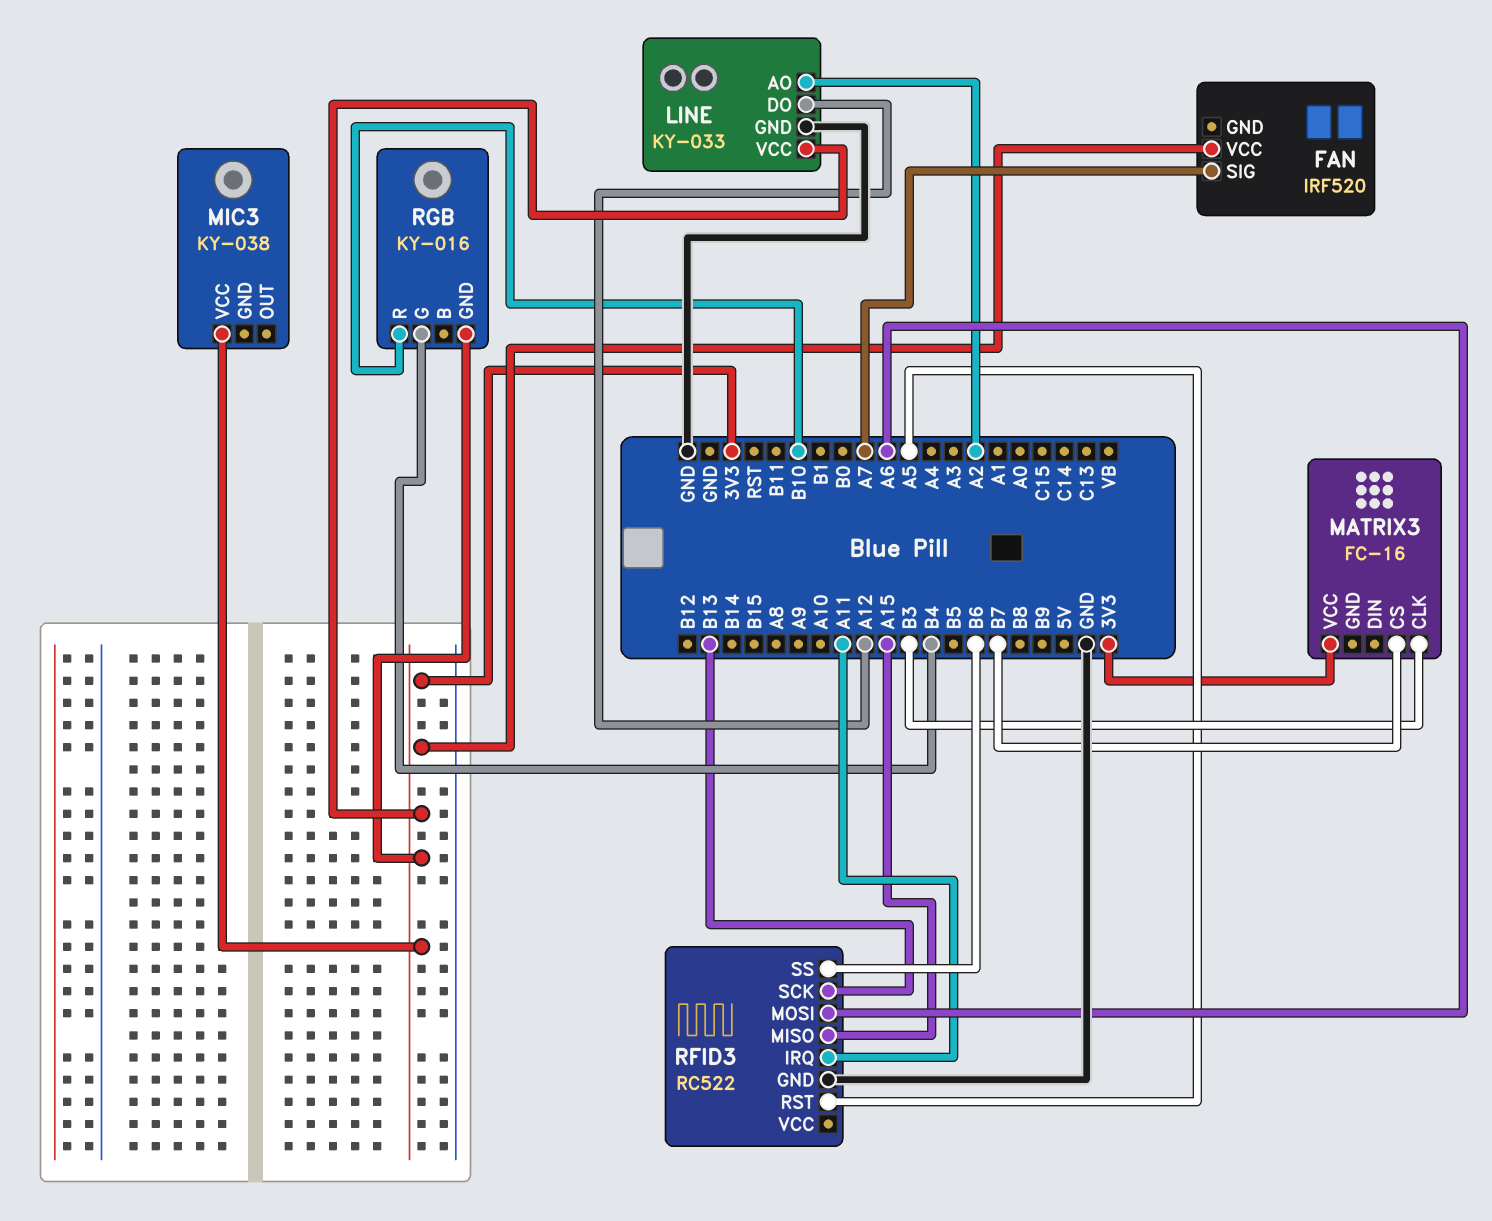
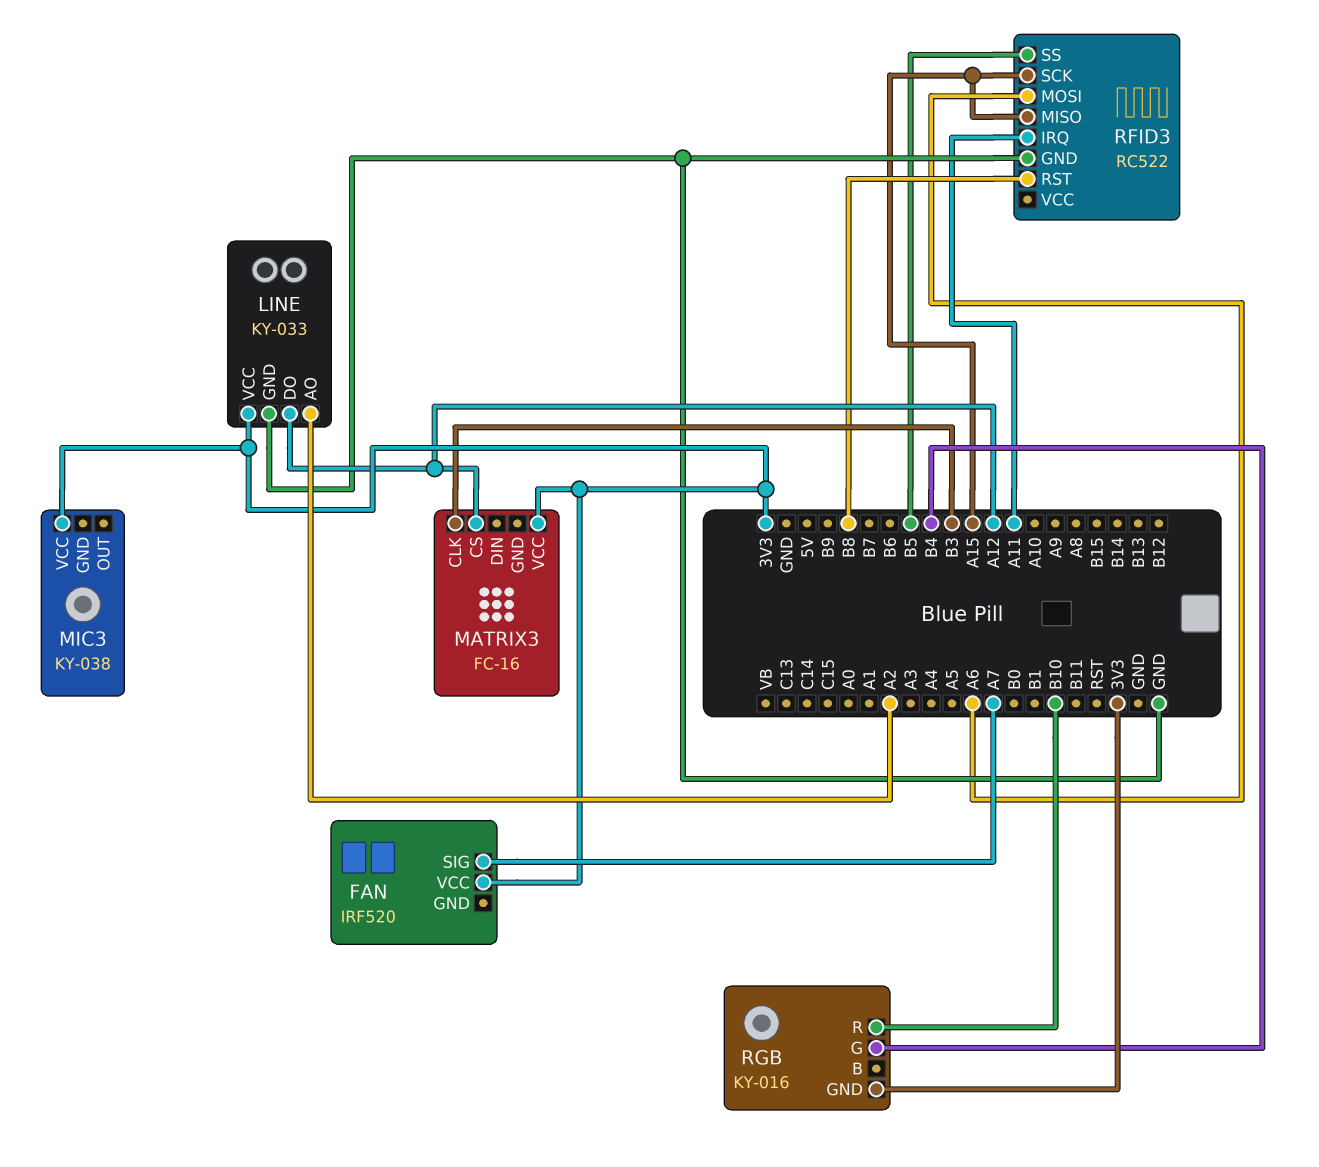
MATRIX3 pin CS: B7 -> A12
RFID3 pin RST: A5 -> B8
RFID3 pin SCK: B13 -> A15
RFID3 pin SS: B6 -> B5

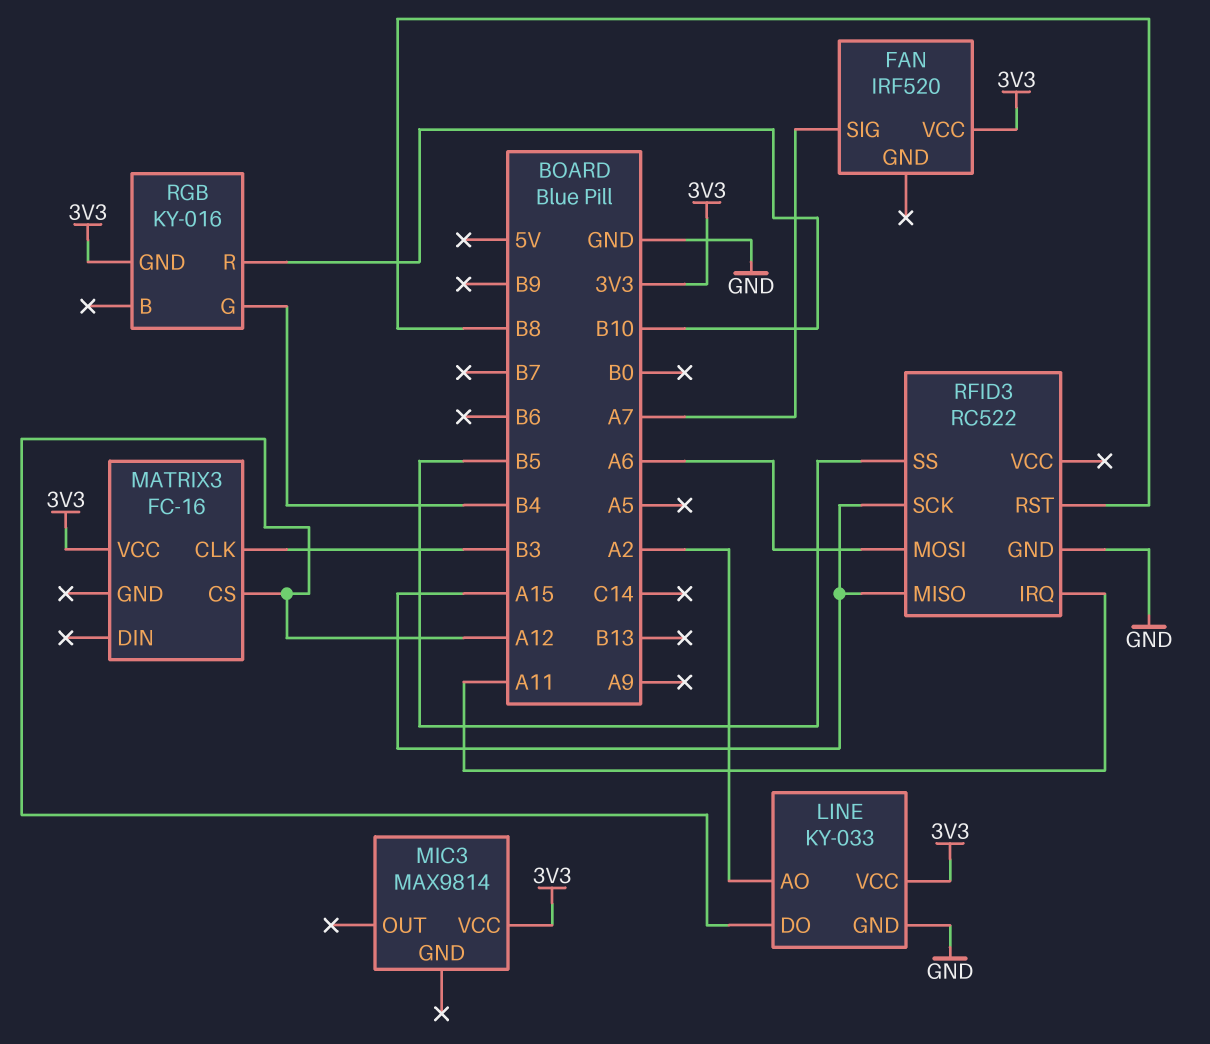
MIC3: KY-038 -> MAX9814

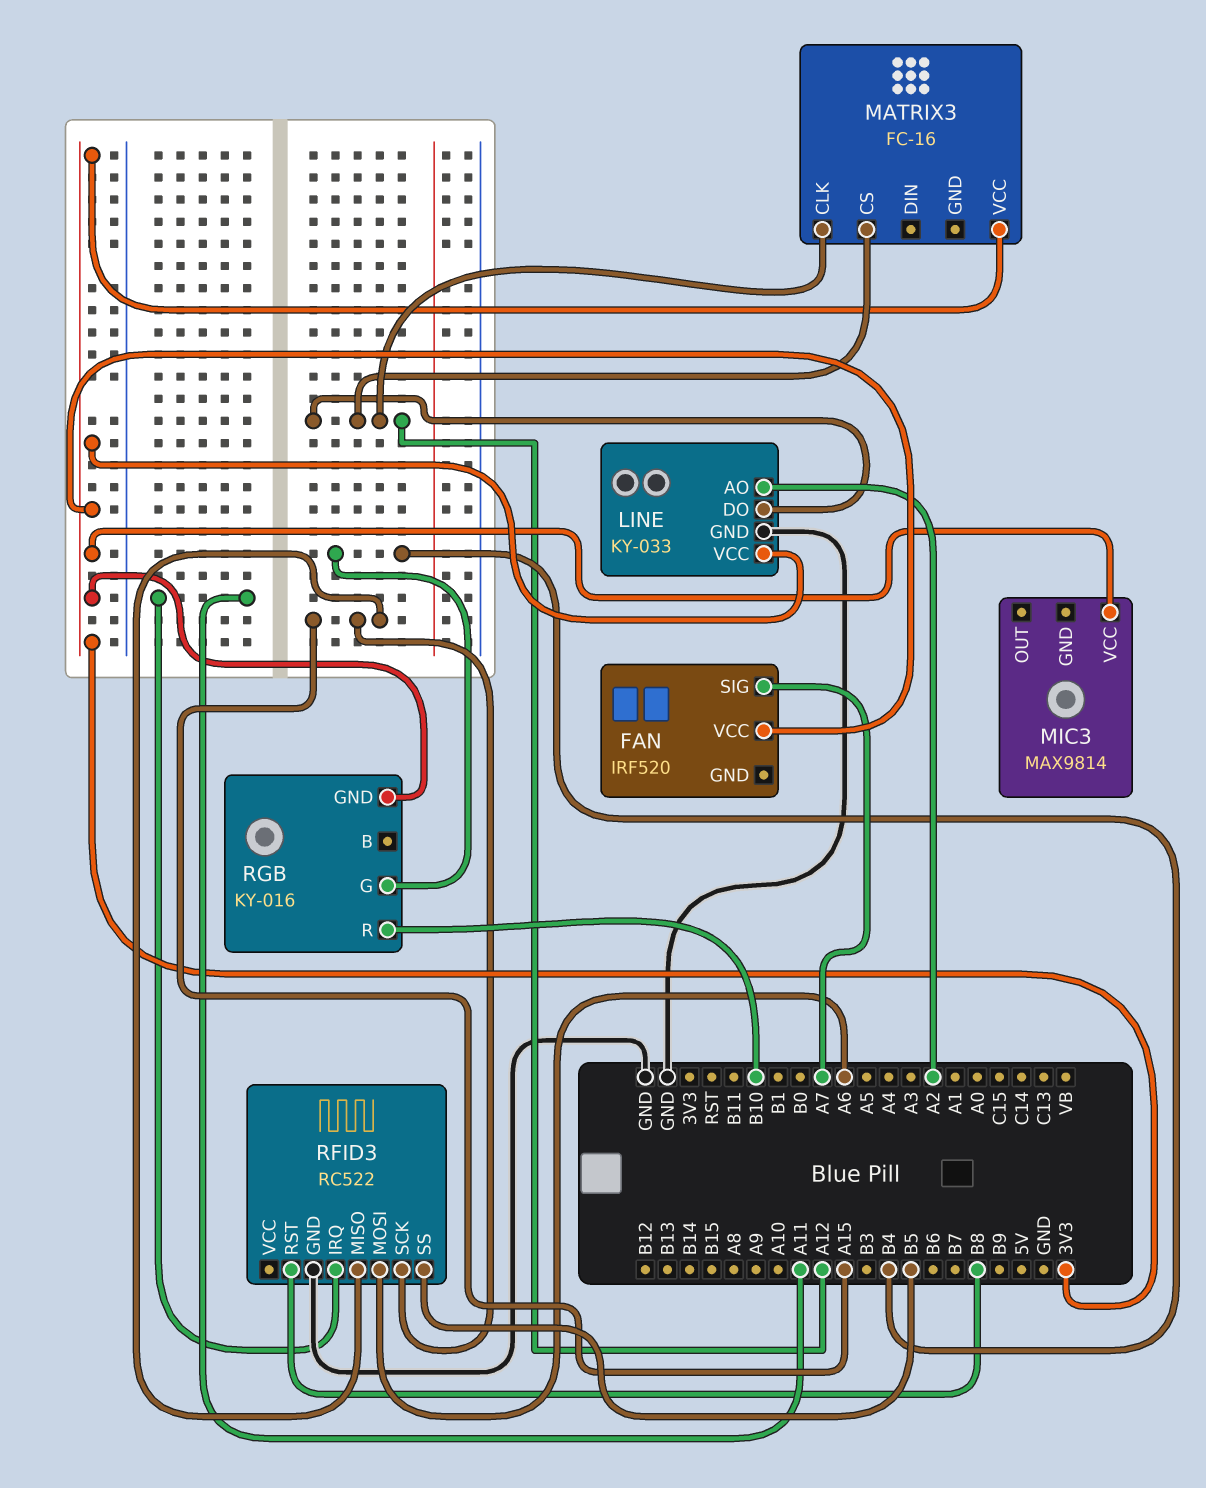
MATRIX3 pin CLK: B3 -> A12

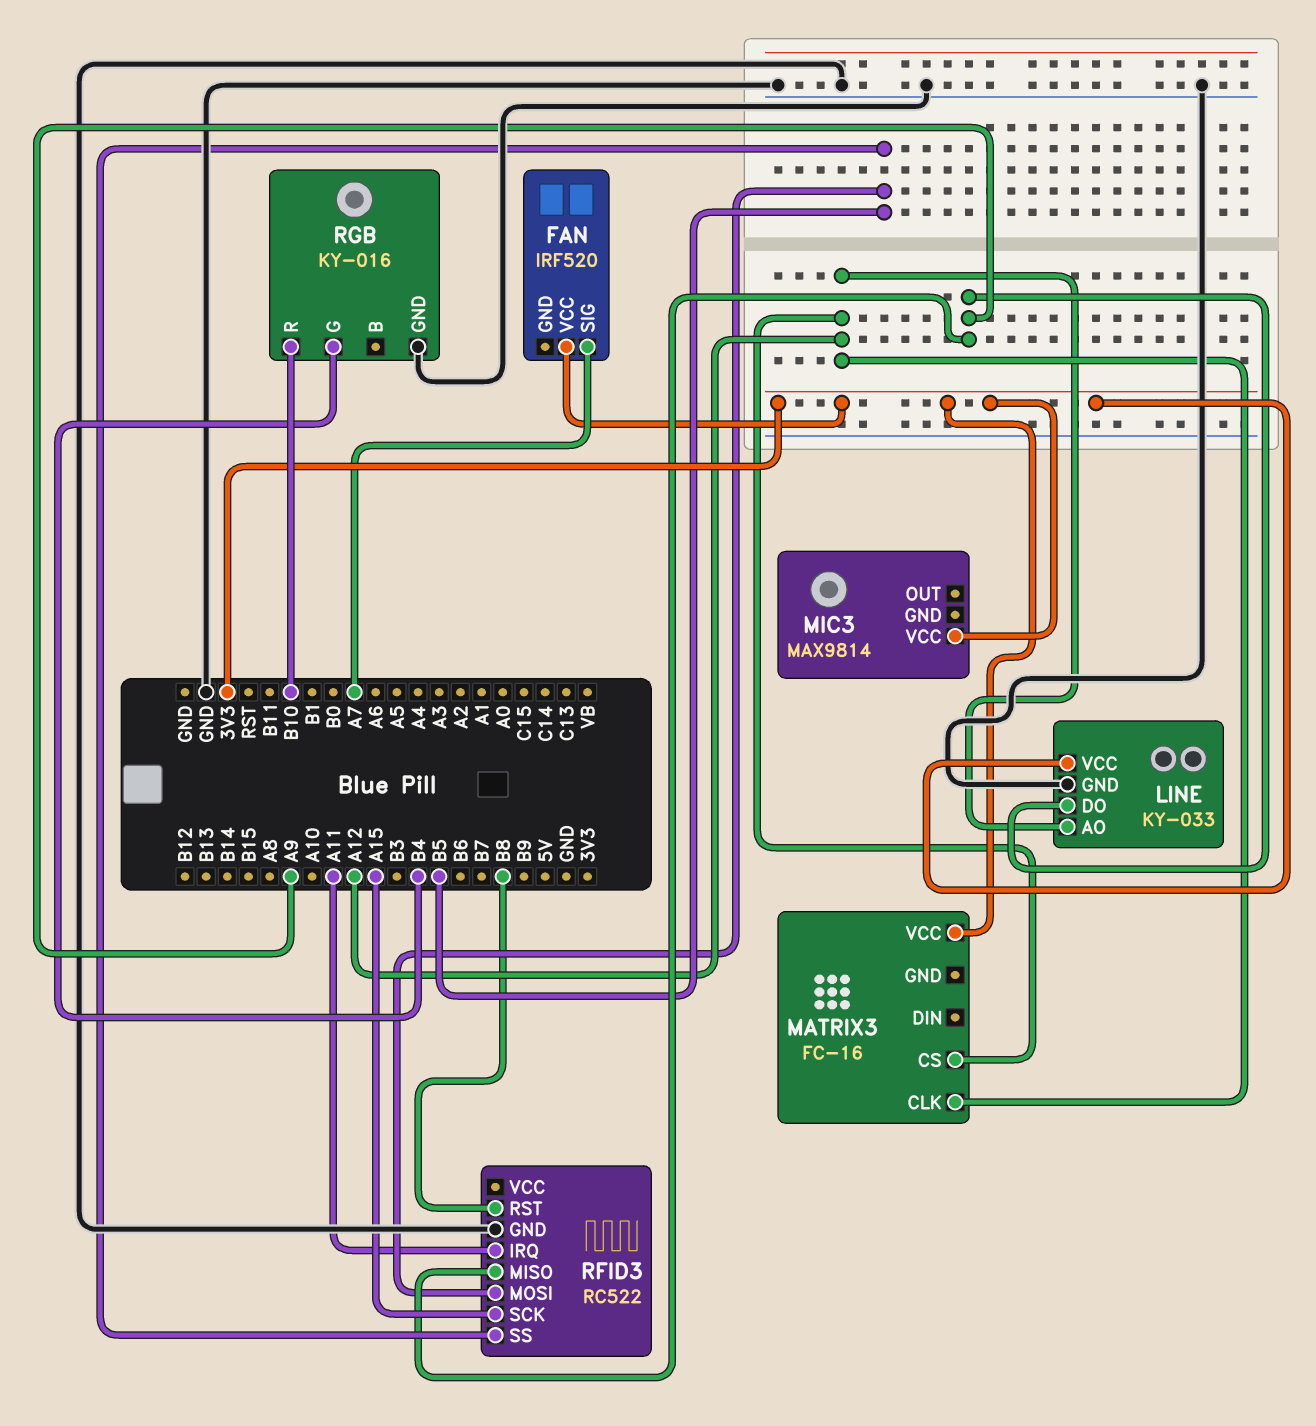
LINE pin AO: A2 -> A12
LINE pin DO: A12 -> A9
RFID3 pin MISO: A15 -> A9
RFID3 pin MOSI: A6 -> B5
RGB pin GND: 3V3 -> GND

